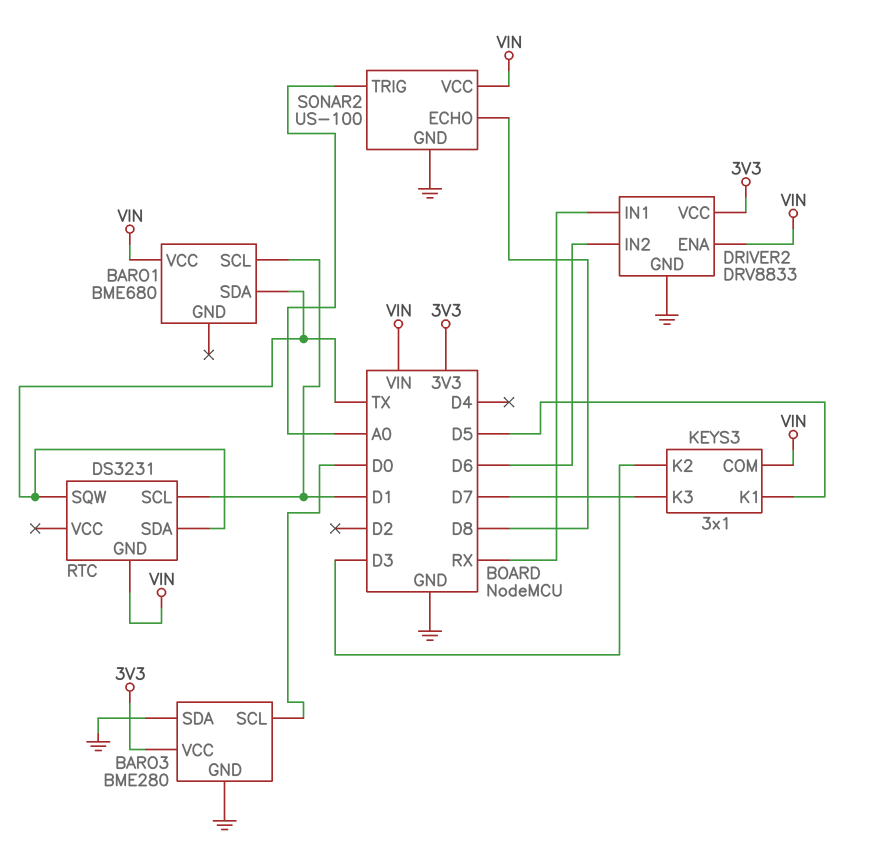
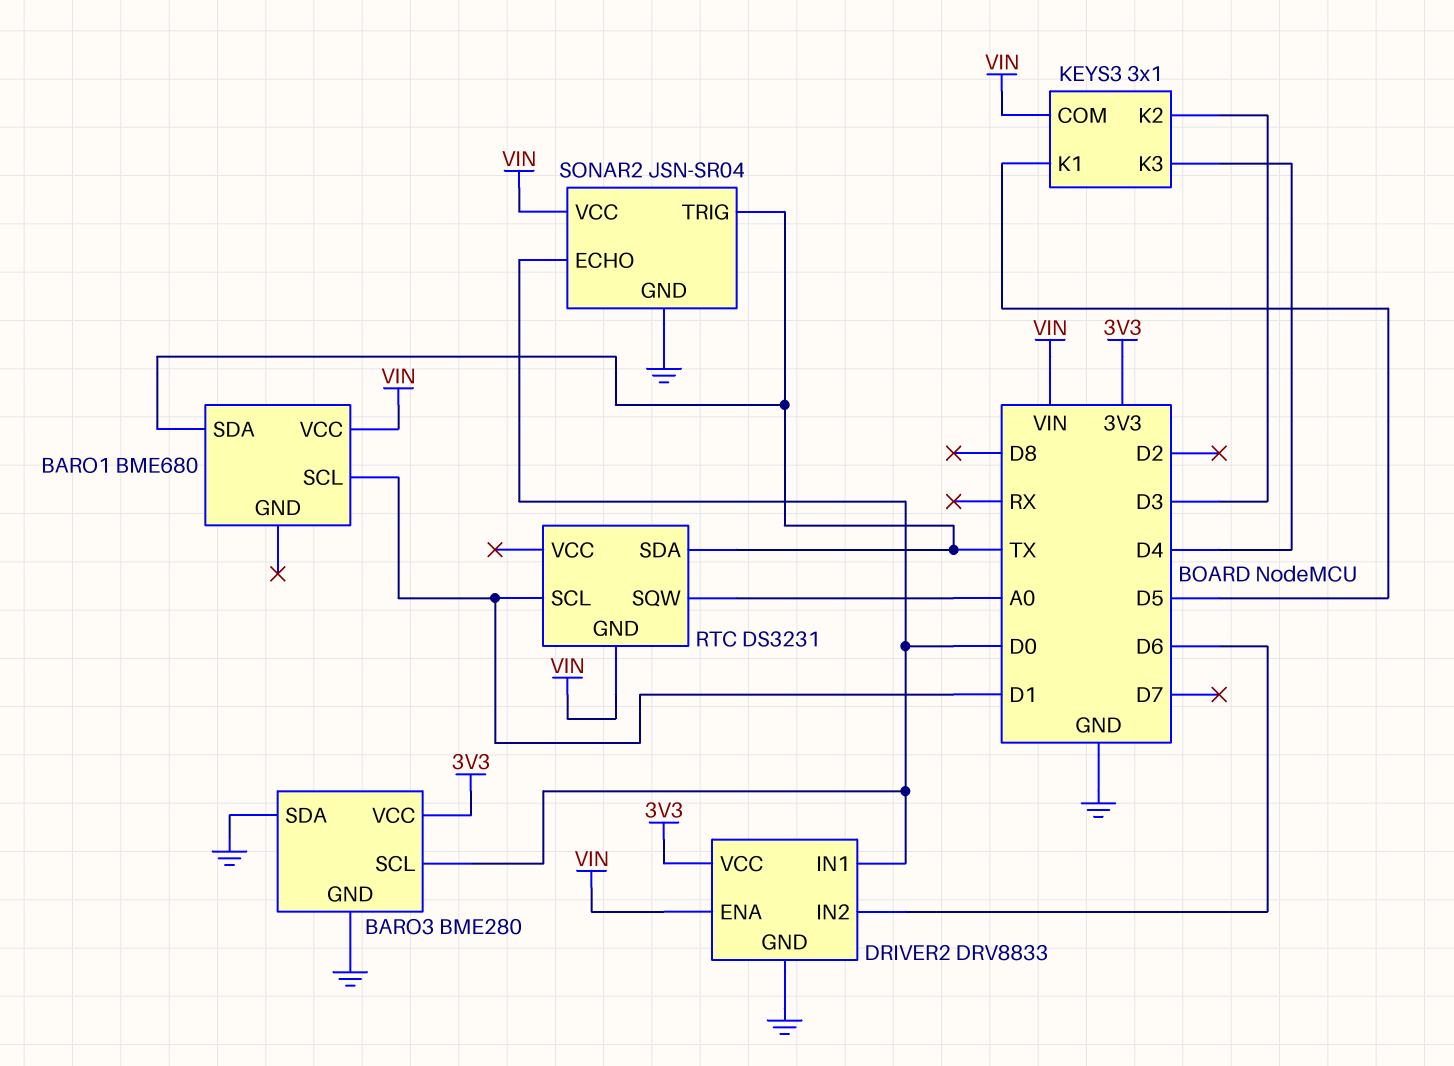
DRIVER2 pin IN1: RX -> D0
KEYS3 pin K3: D7 -> D4
RTC pin SQW: TX -> A0
SONAR2: US-100 -> JSN-SR04
SONAR2 pin ECHO: D8 -> D0
SONAR2 pin TRIG: A0 -> TX

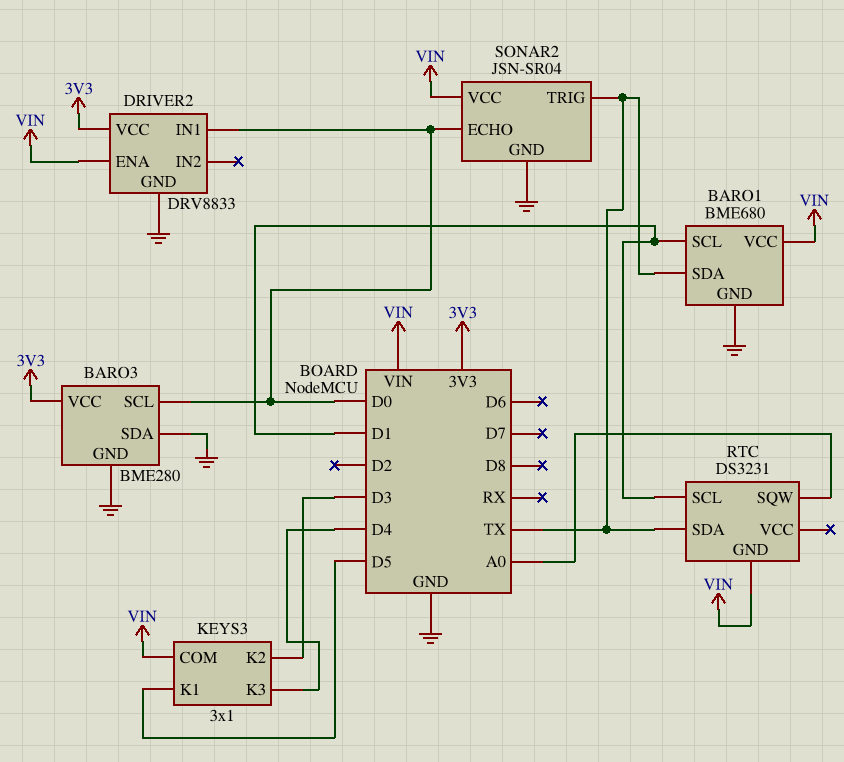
BARO1 pin GND: none -> GND
DRIVER2 pin IN2: D6 -> none

